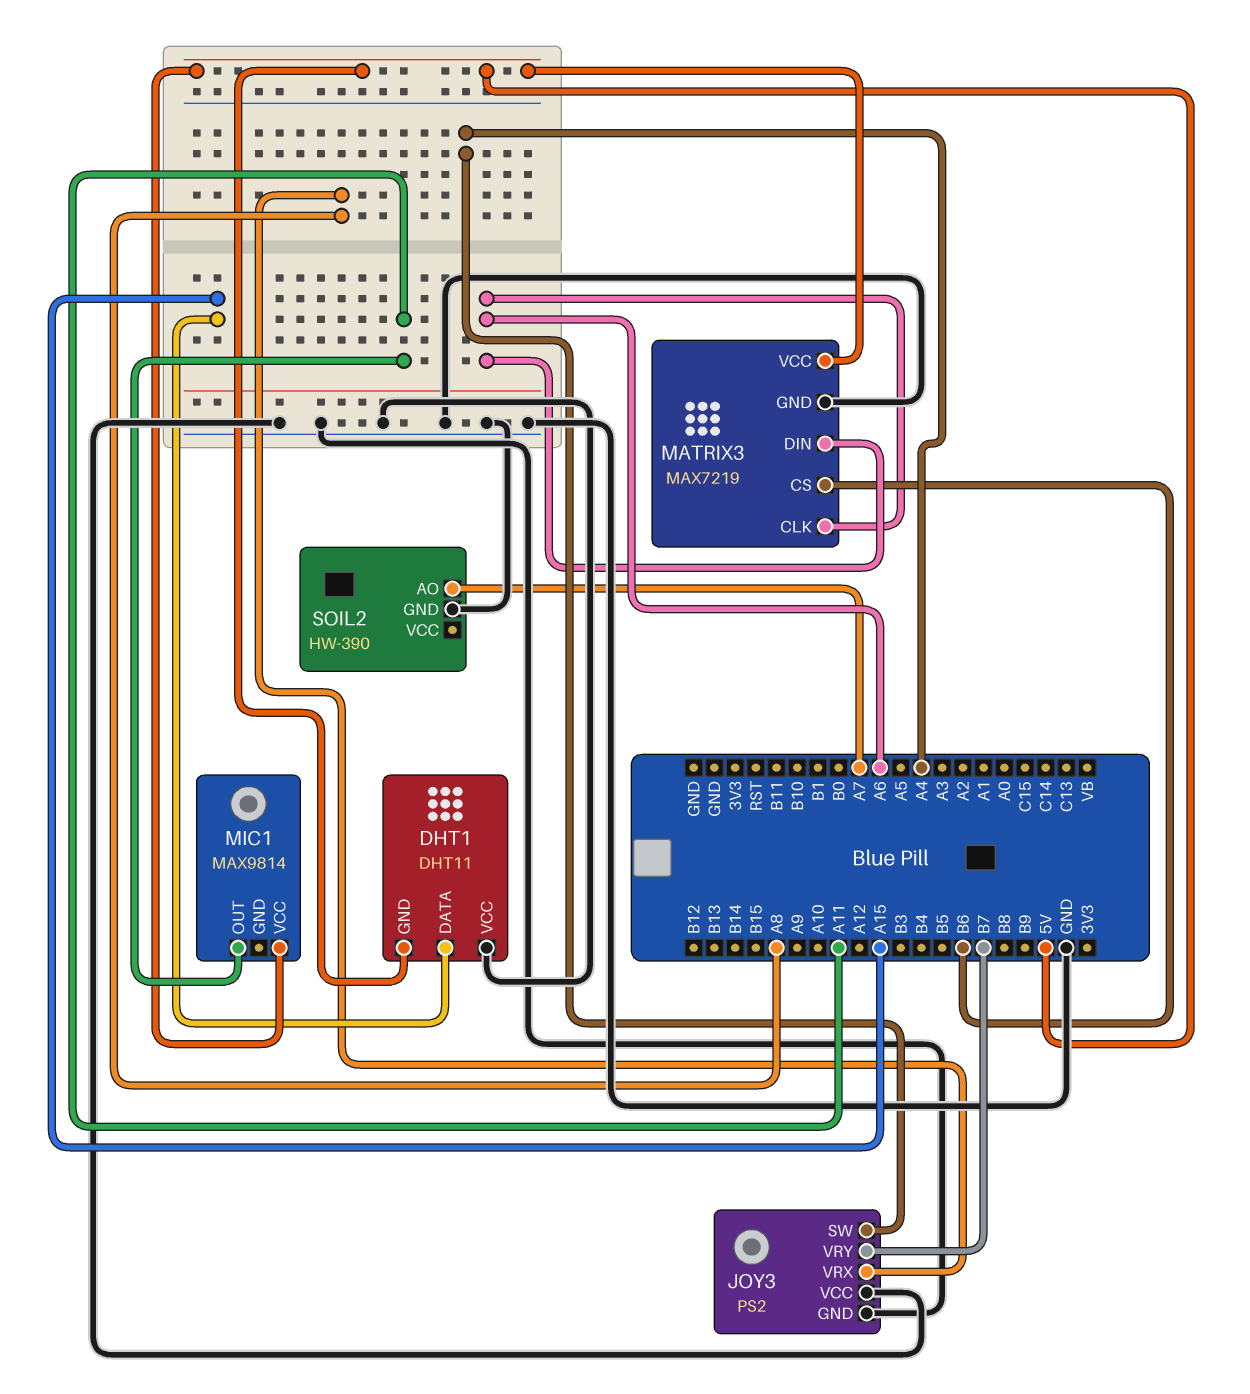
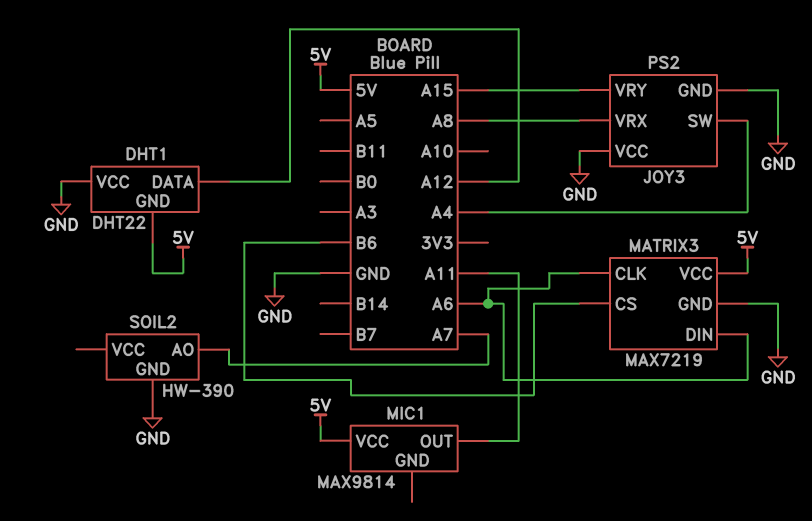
DHT1: DHT11 -> DHT22
DHT1 pin DATA: A15 -> A12
JOY3 pin VRY: B7 -> A15

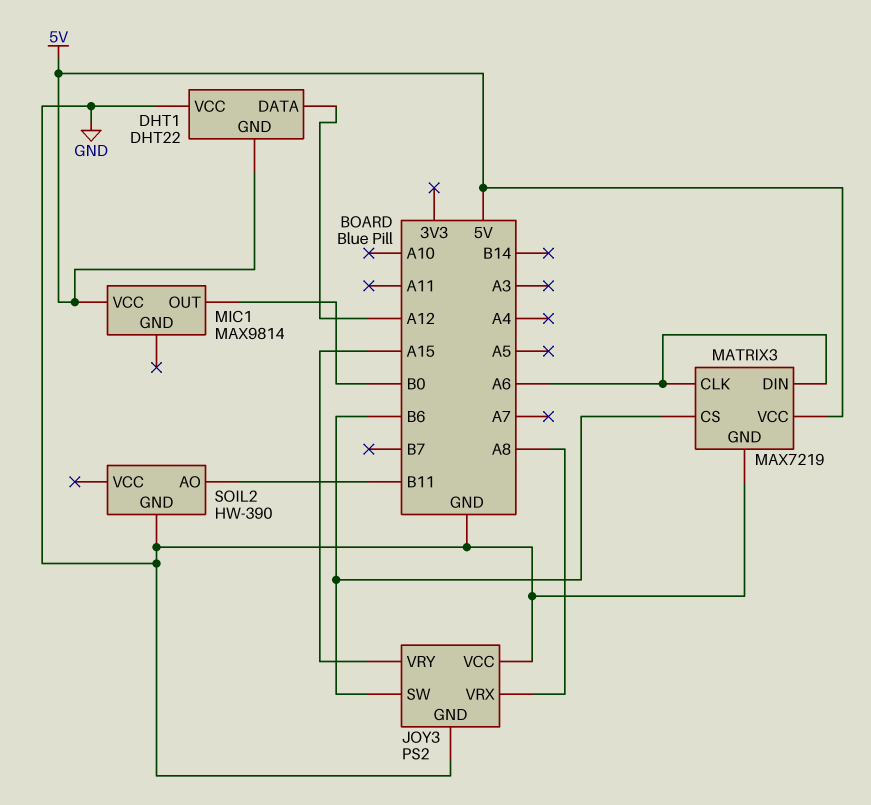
JOY3 pin SW: A4 -> B6
MIC1 pin OUT: A11 -> B0
SOIL2 pin AO: A7 -> B11

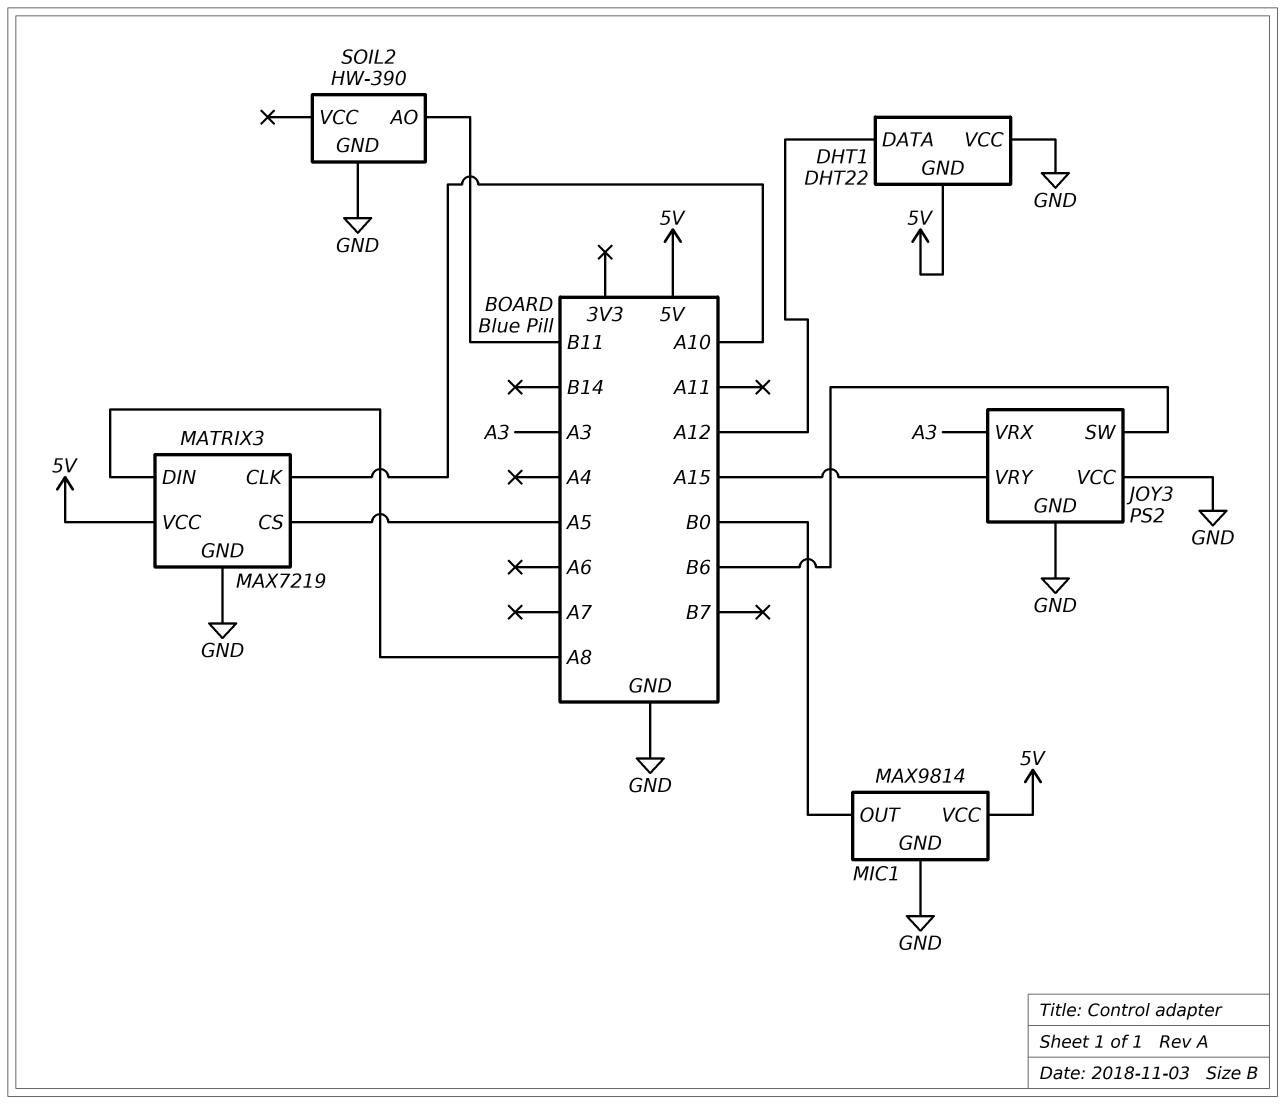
JOY3 pin VRX: A8 -> A3
MATRIX3 pin CLK: A6 -> A10
MATRIX3 pin CS: B6 -> A5
MATRIX3 pin DIN: A6 -> A8
MIC1 pin GND: none -> GND

